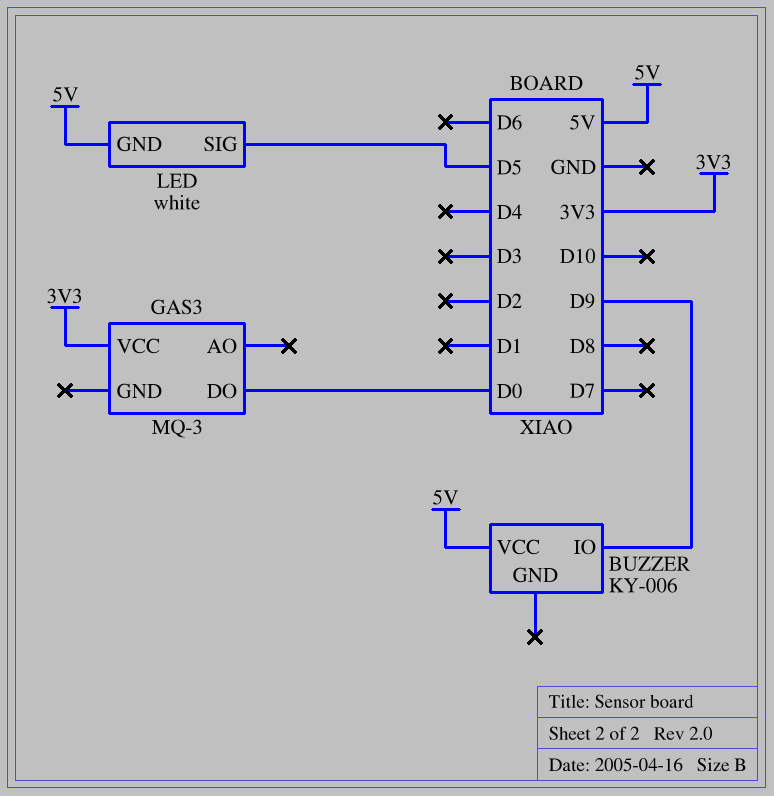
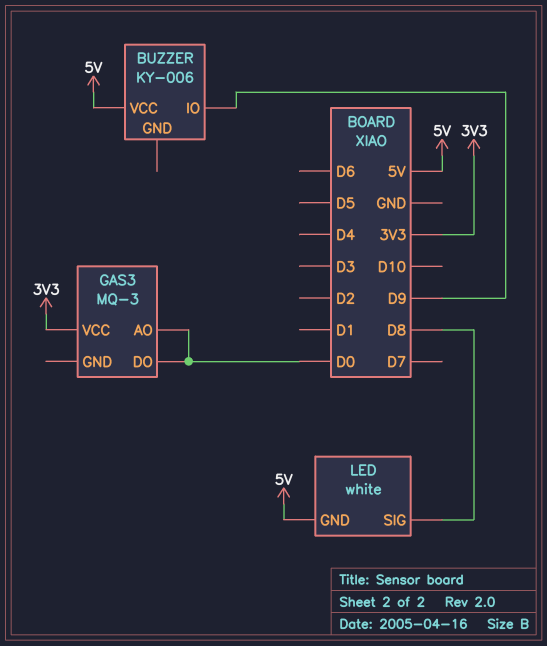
GAS3 pin AO: none -> D0
LED pin SIG: D5 -> D8

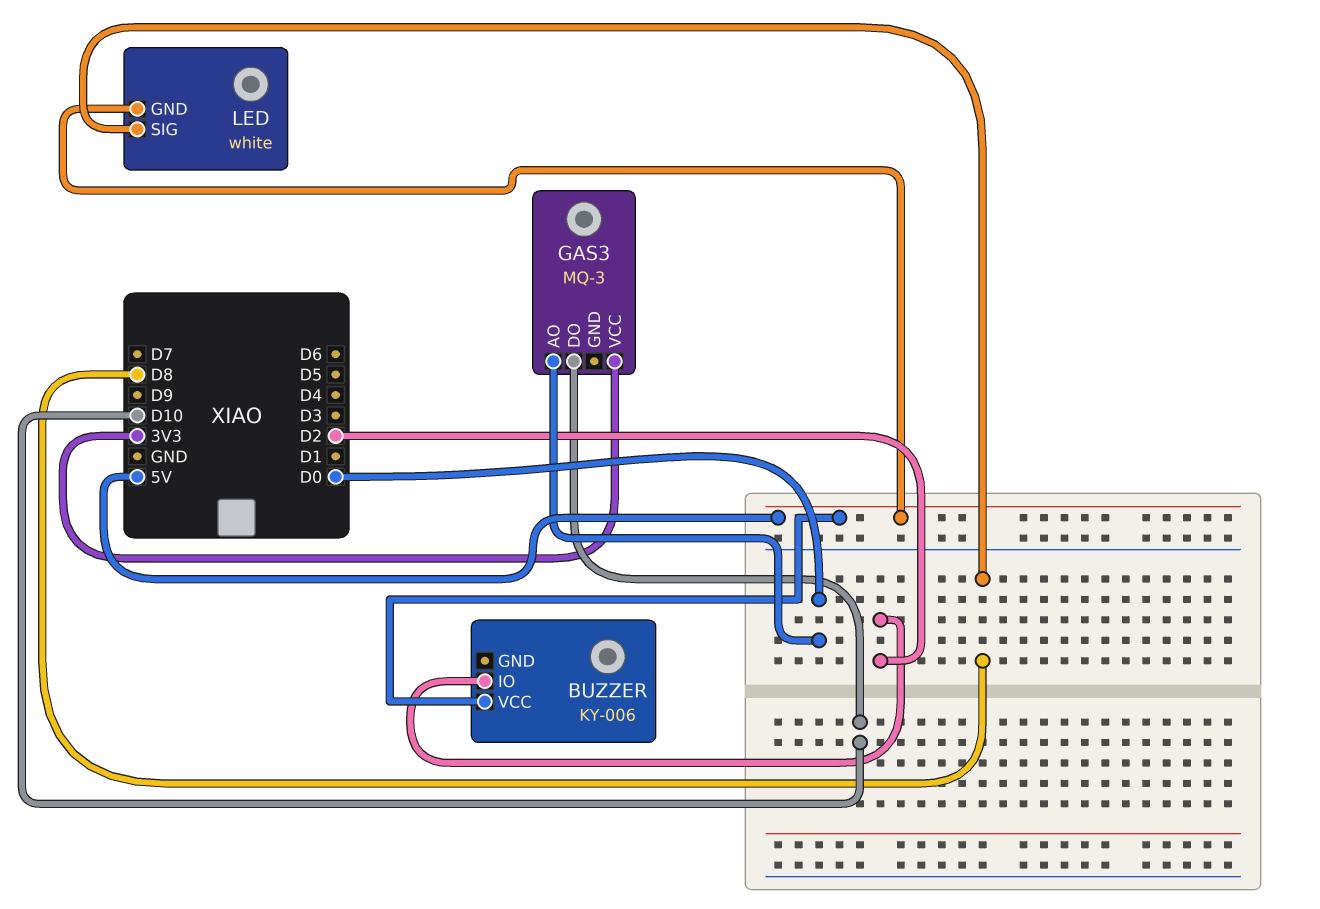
BUZZER pin IO: D9 -> D2
GAS3 pin DO: D0 -> D10

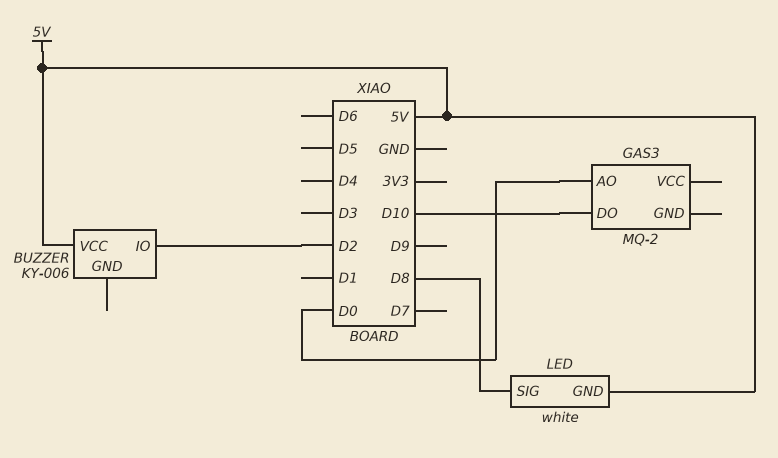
GAS3: MQ-3 -> MQ-2
GAS3 pin VCC: 3V3 -> none

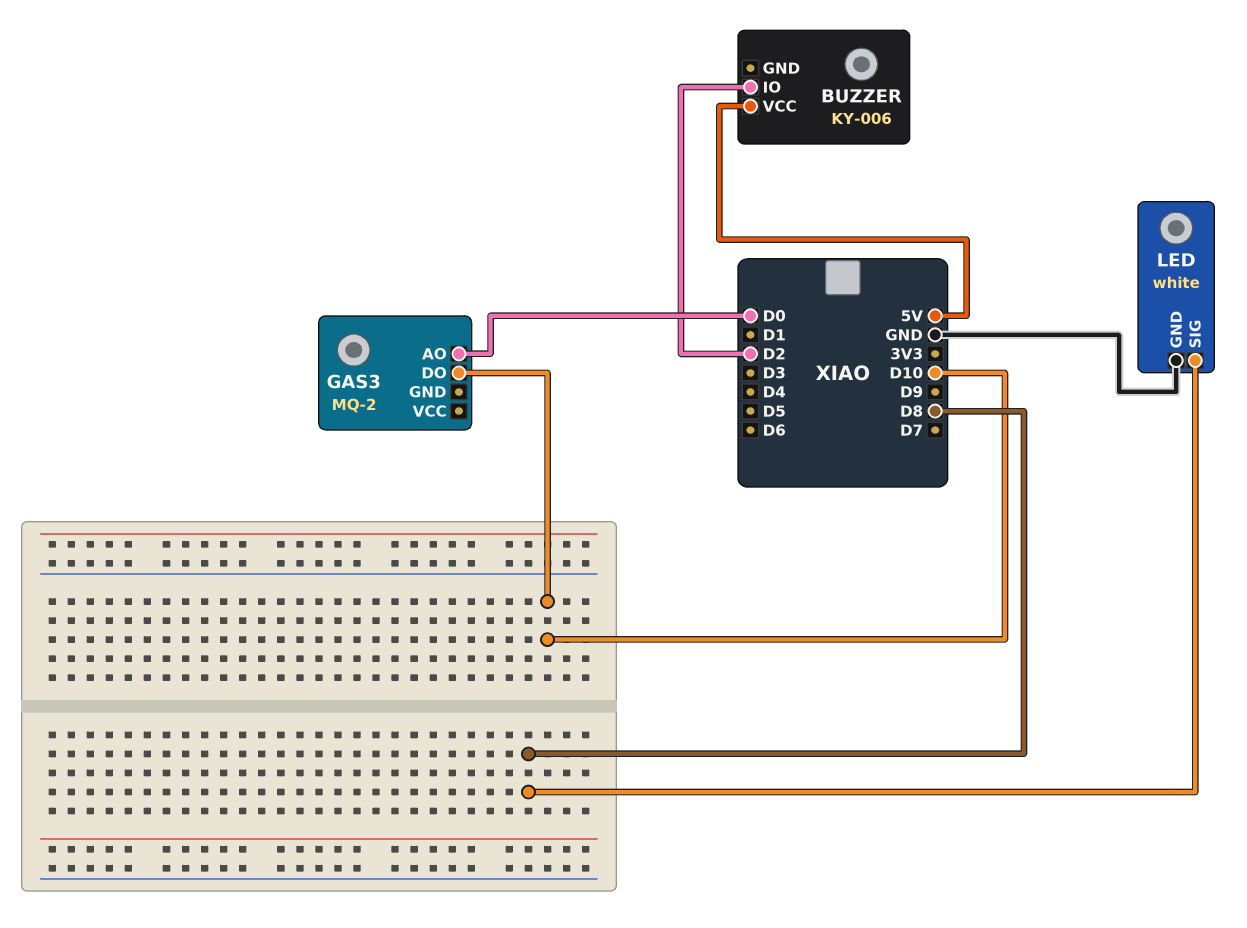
LED pin GND: 5V -> GND

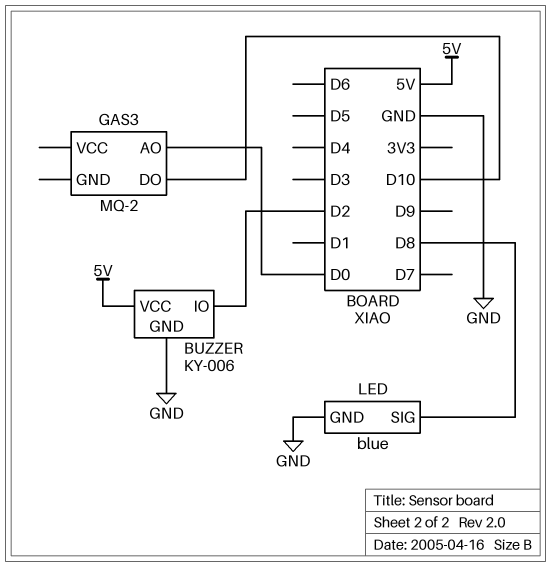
BUZZER pin GND: none -> GND
LED: white -> blue

